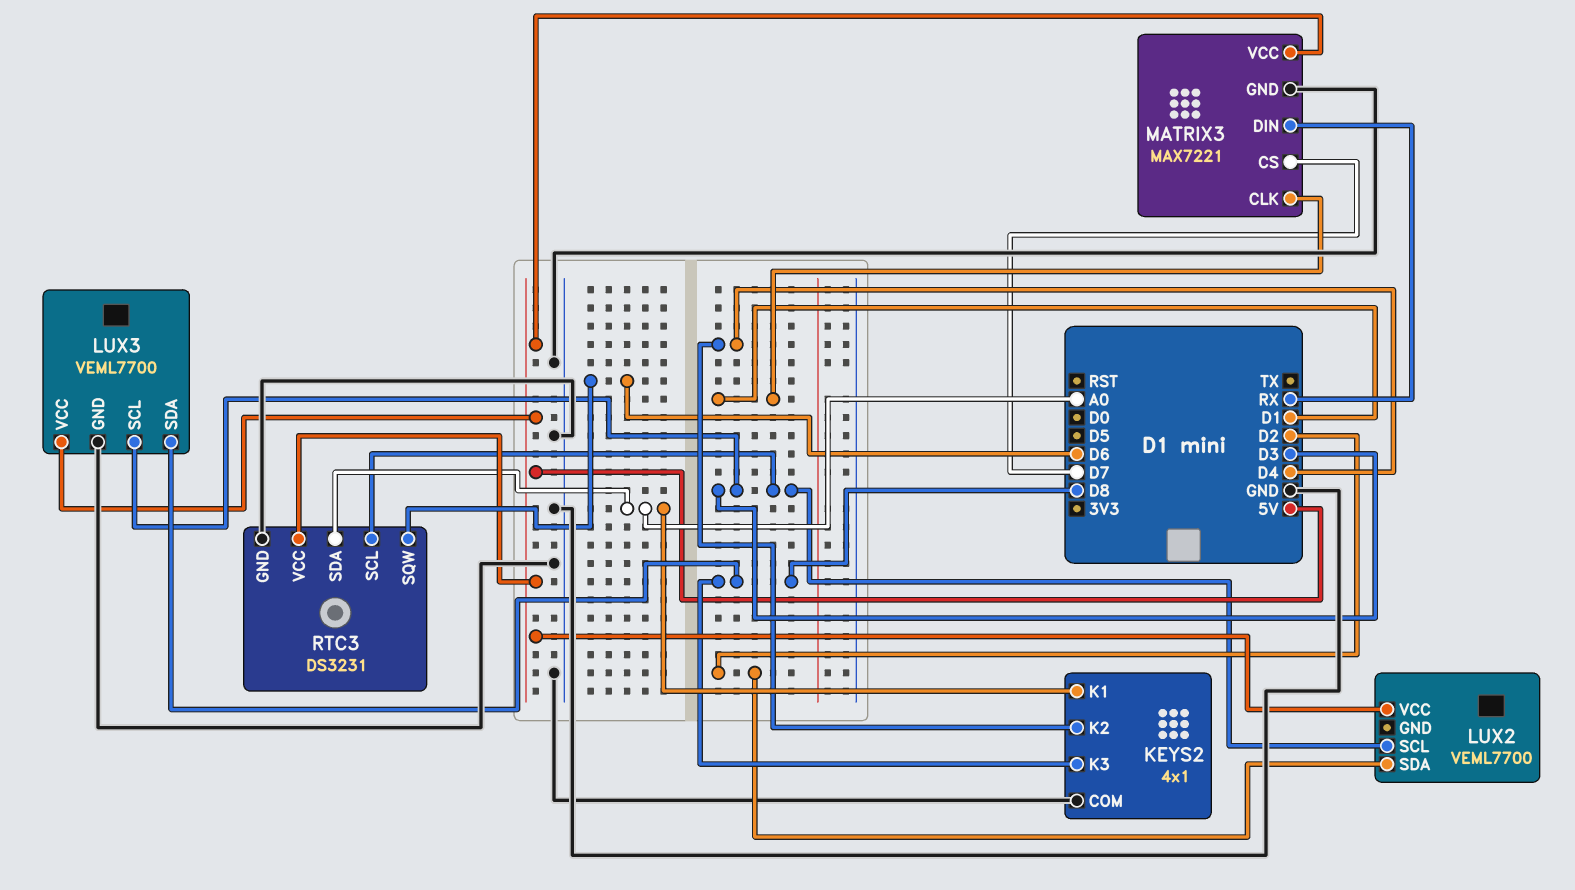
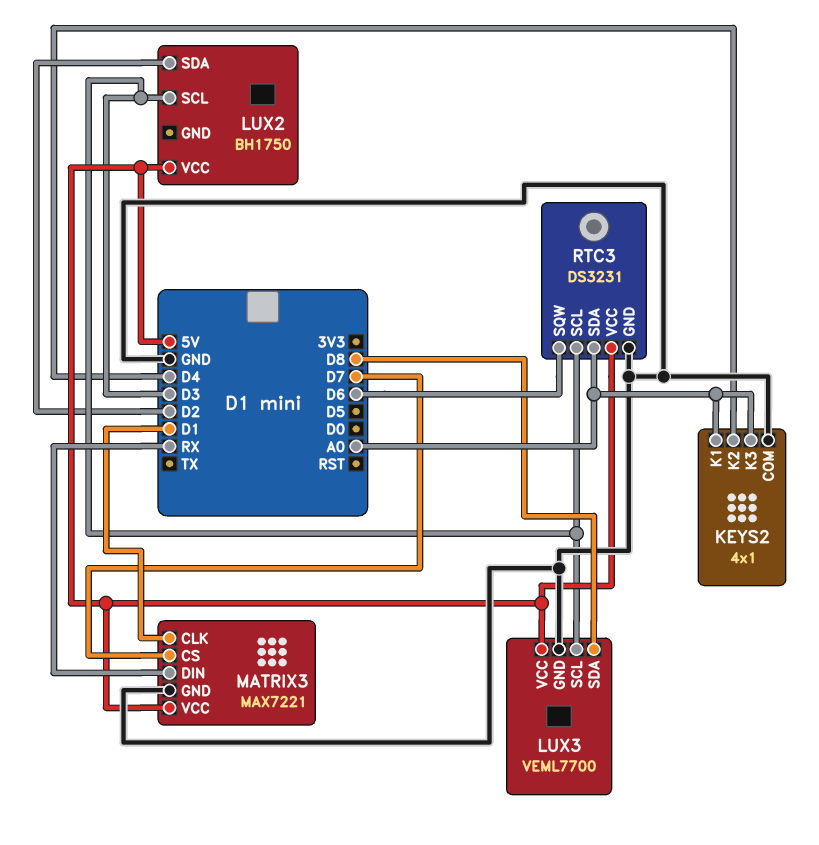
KEYS2 pin K3: D8 -> A0
LUX2: VEML7700 -> BH1750

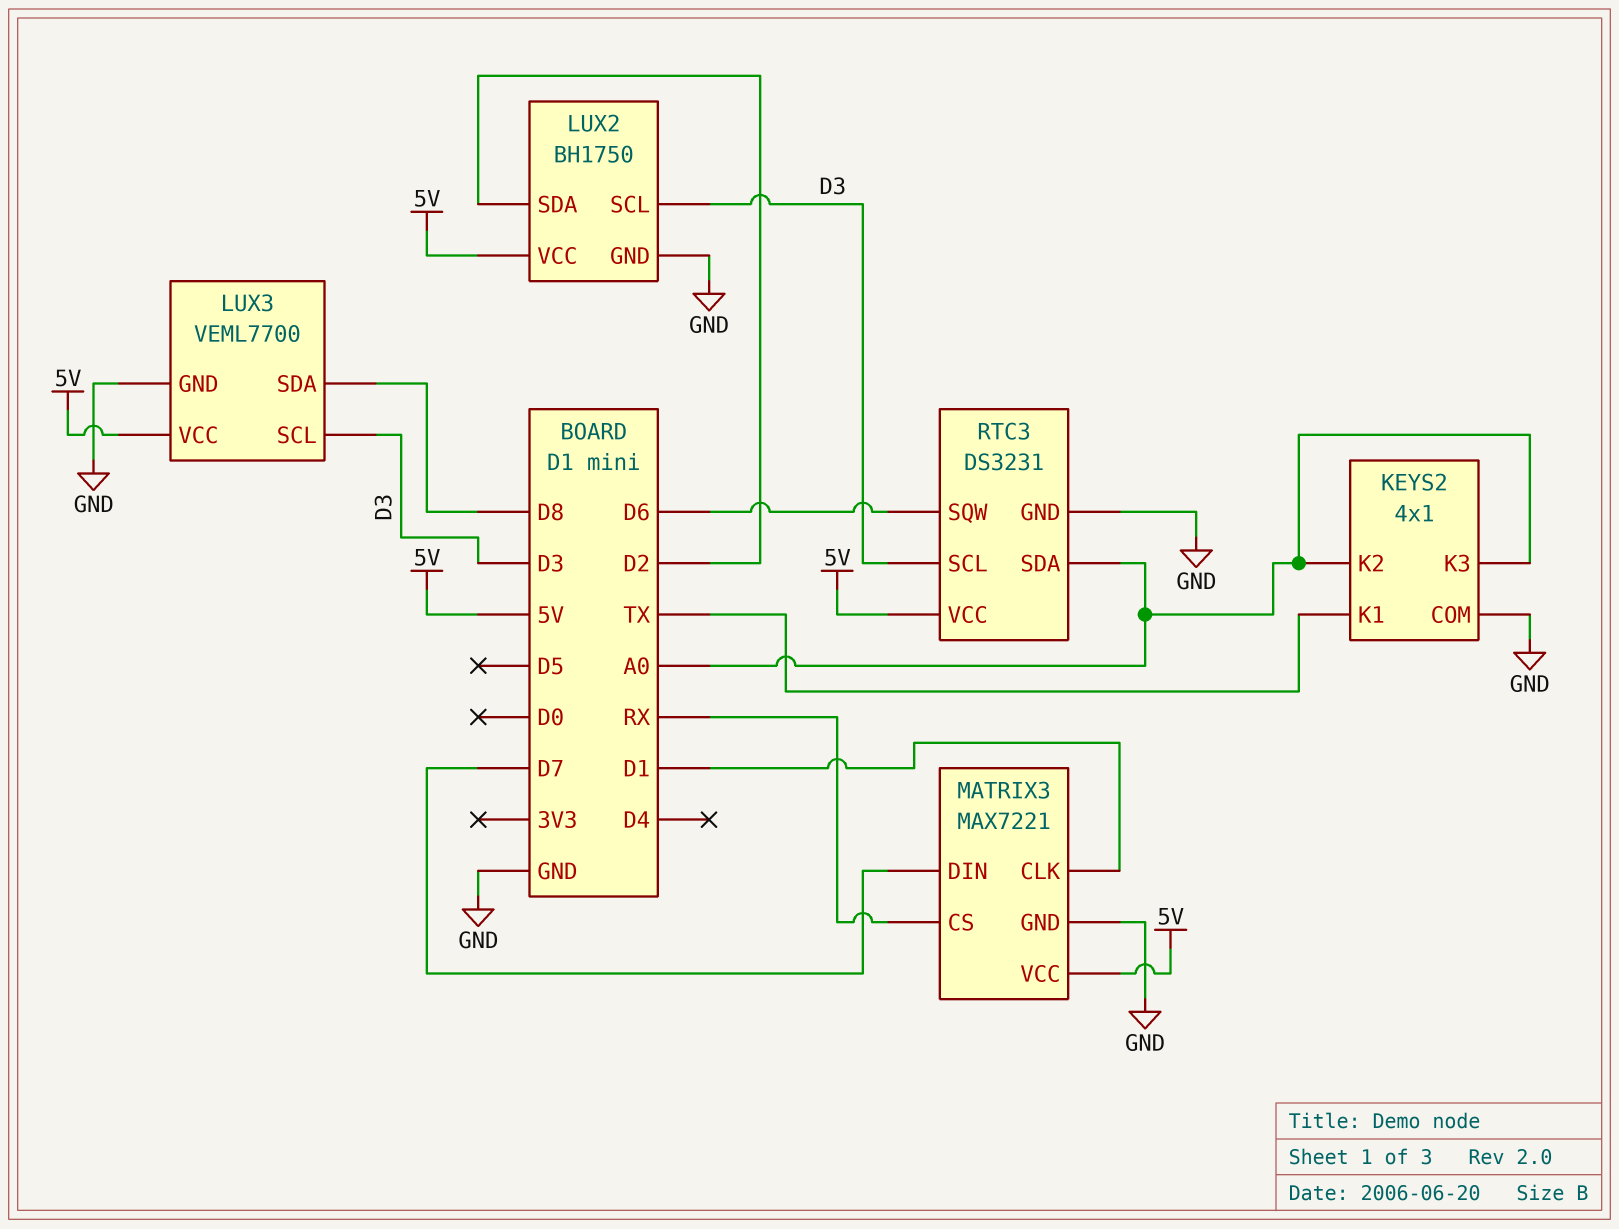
KEYS2 pin K1: A0 -> TX
KEYS2 pin K2: D4 -> A0
LUX2 pin GND: none -> GND
MATRIX3 pin CS: D7 -> RX
MATRIX3 pin DIN: RX -> D7

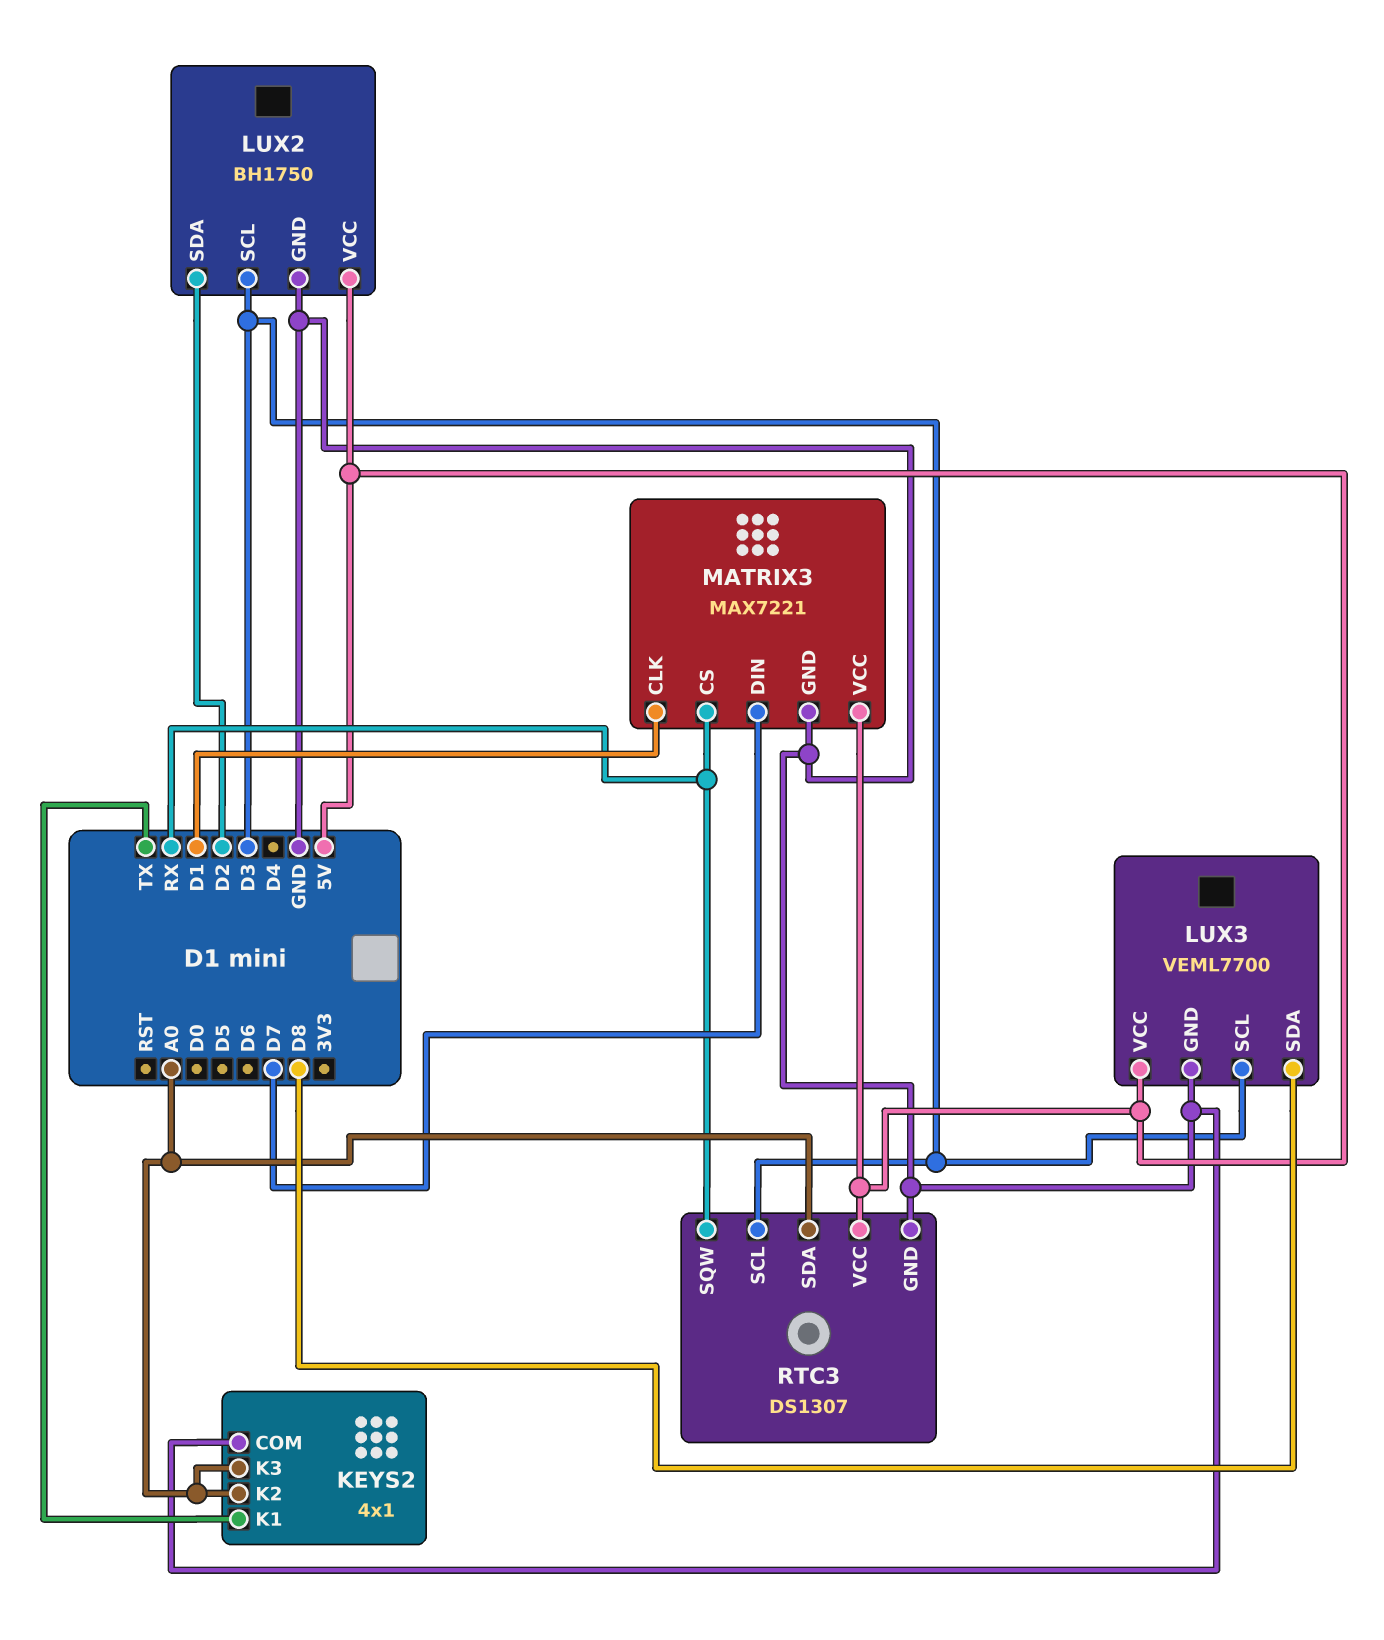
RTC3: DS3231 -> DS1307
RTC3 pin SQW: D6 -> RX

